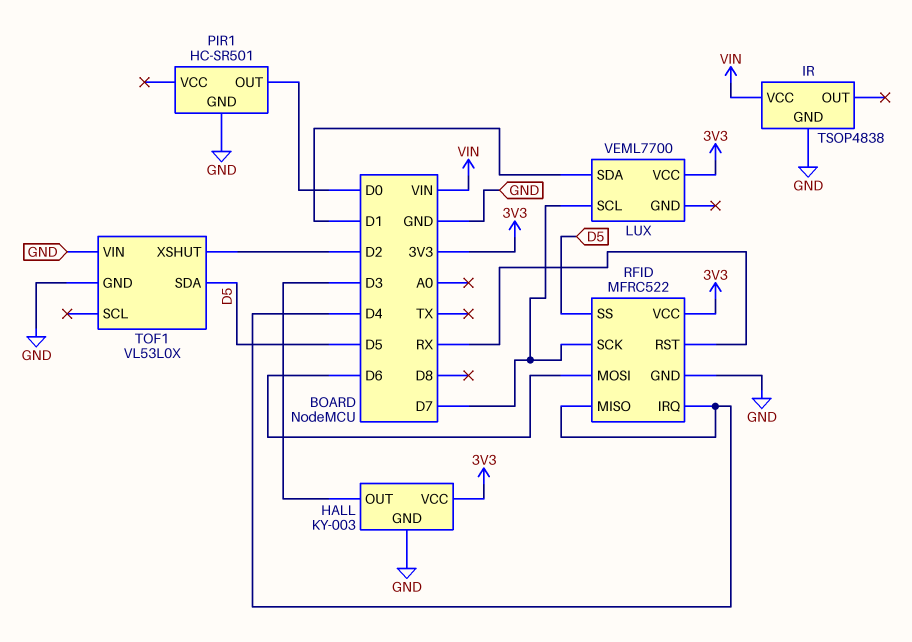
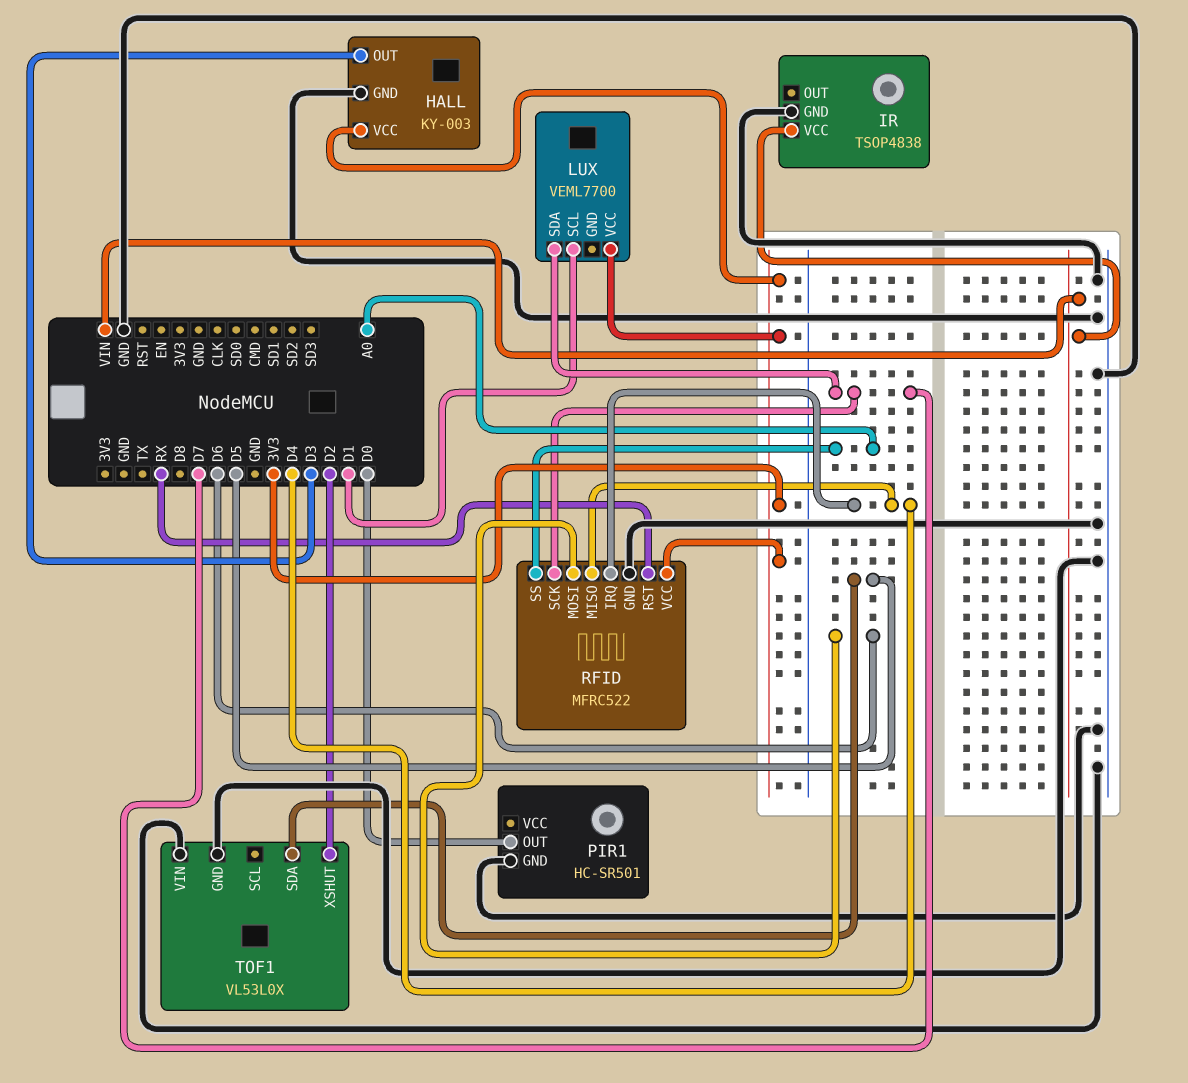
LUX pin SCL: D7 -> D1
LUX pin SDA: D1 -> D7
RFID pin SS: D5 -> A0

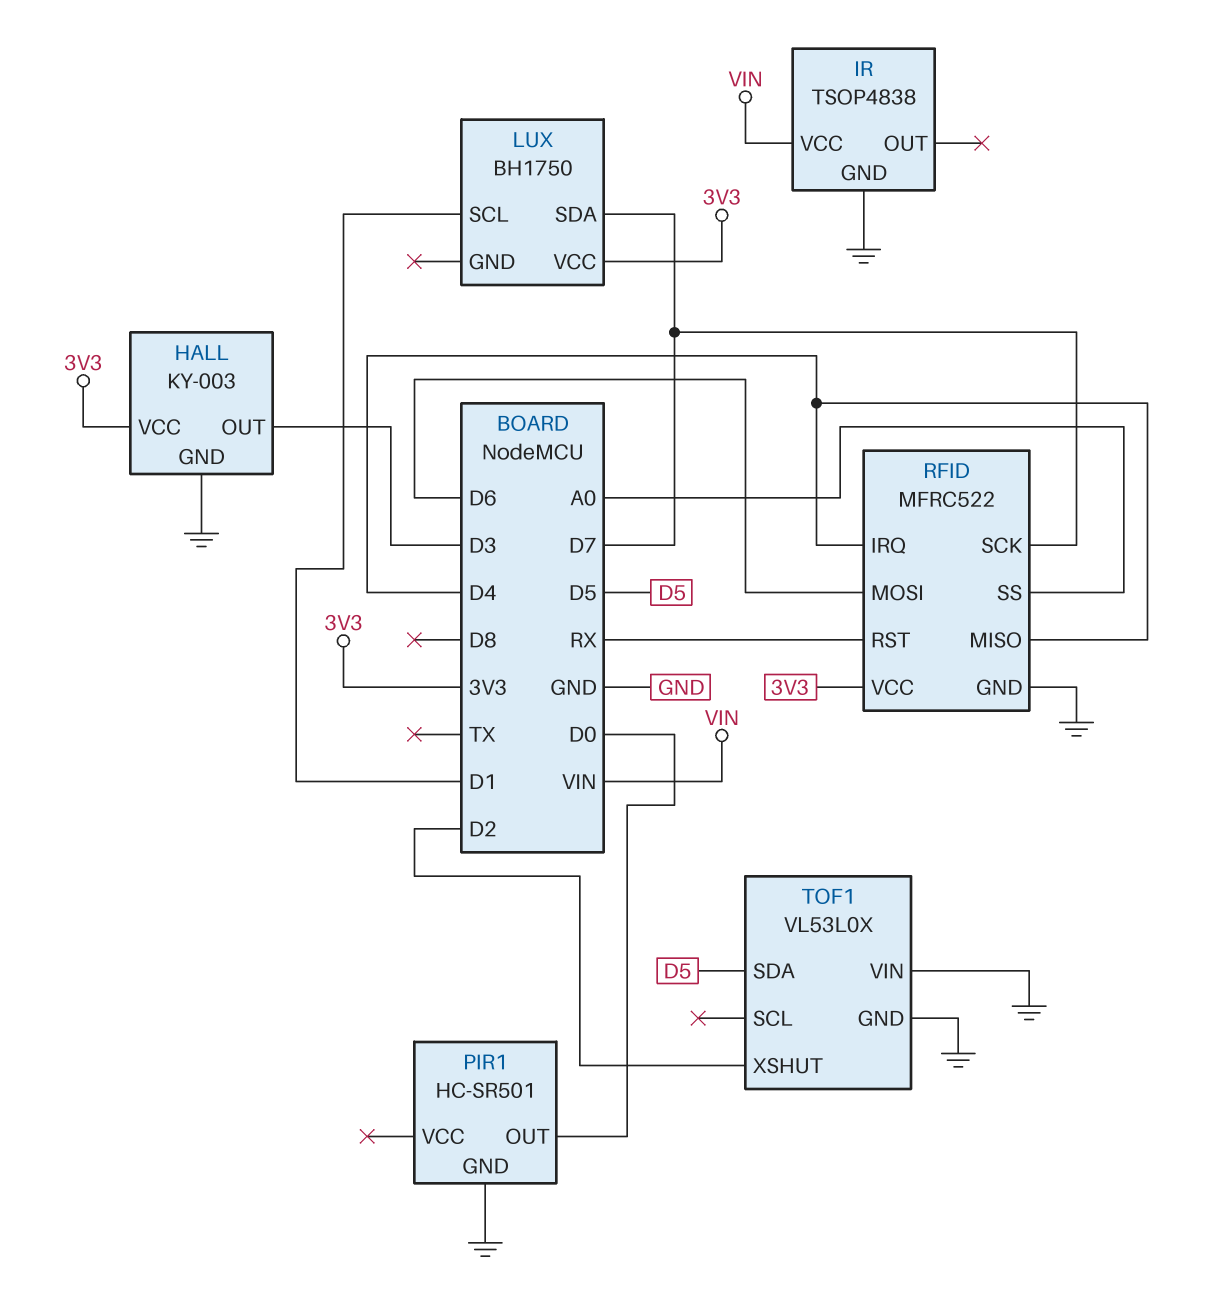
LUX: VEML7700 -> BH1750

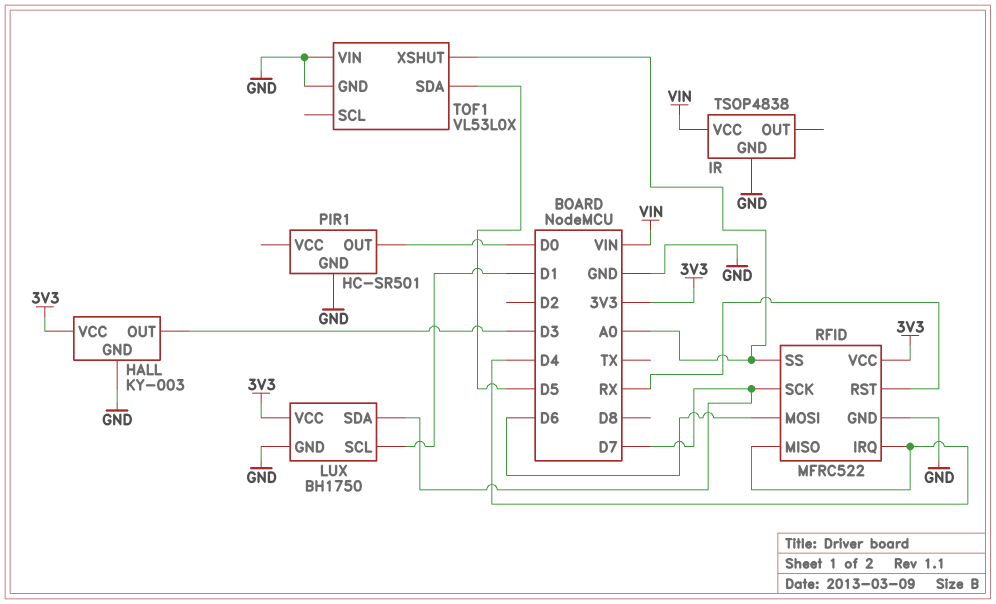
LUX pin GND: none -> GND
TOF1 pin XSHUT: D2 -> A0

